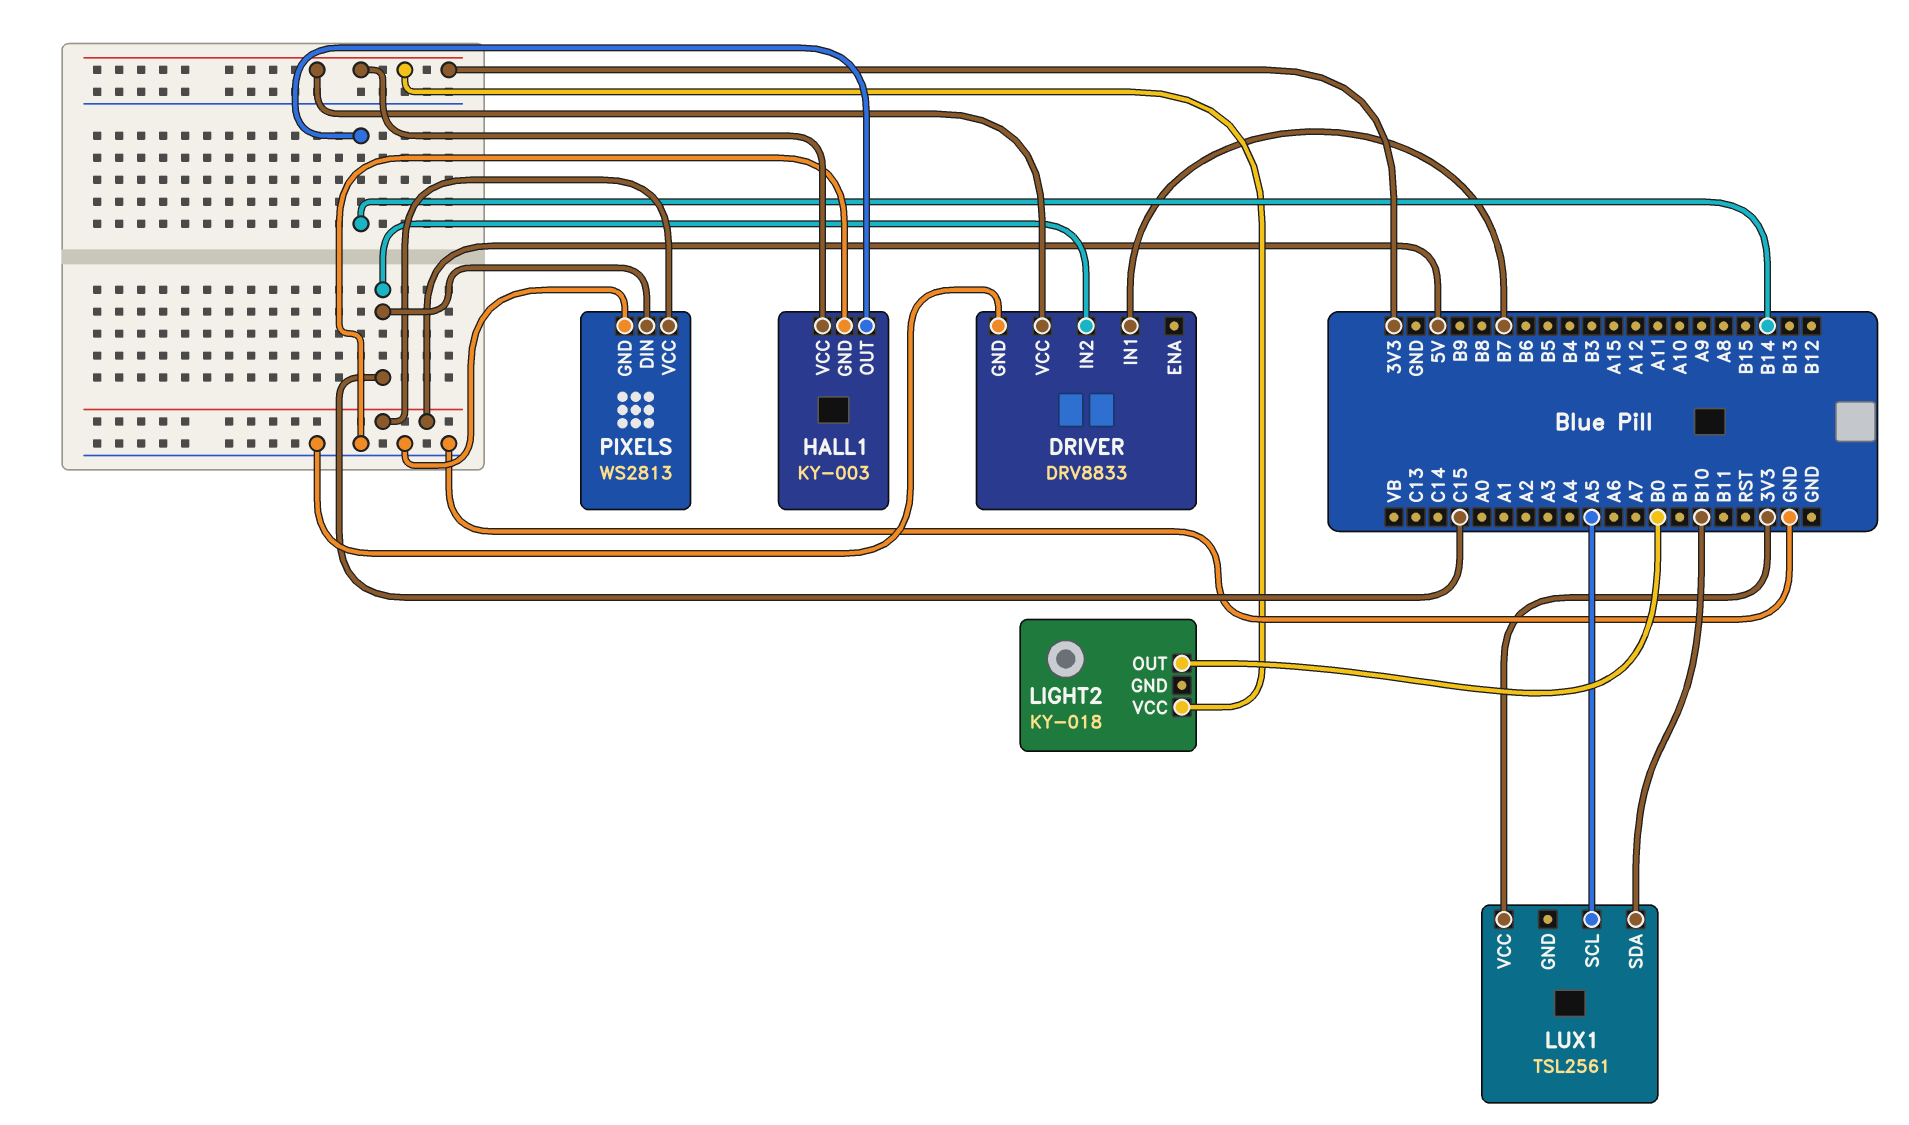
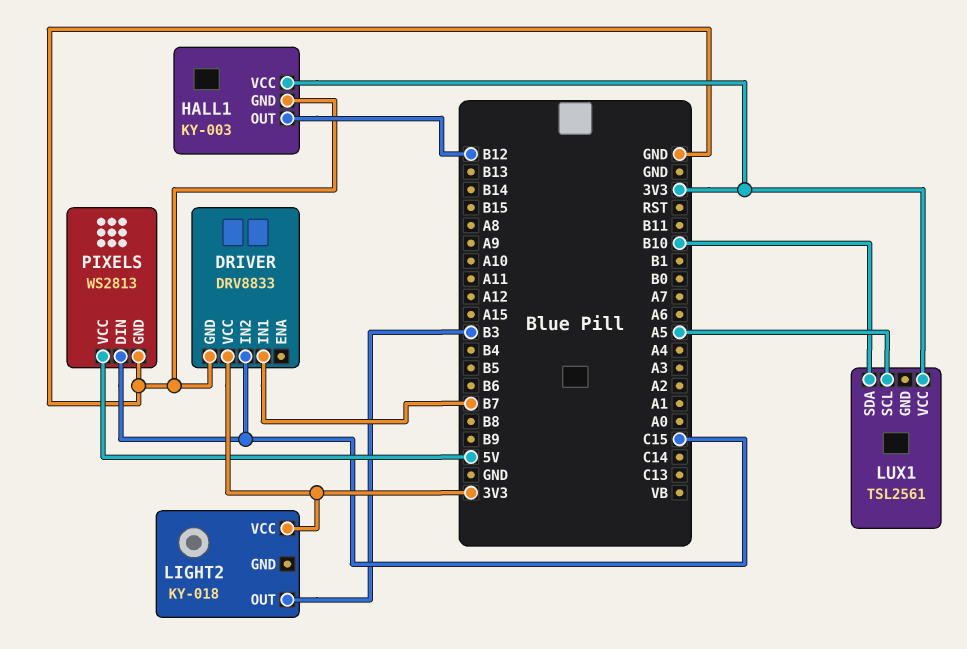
HALL1 pin OUT: B14 -> B12
LIGHT2 pin OUT: B0 -> B3

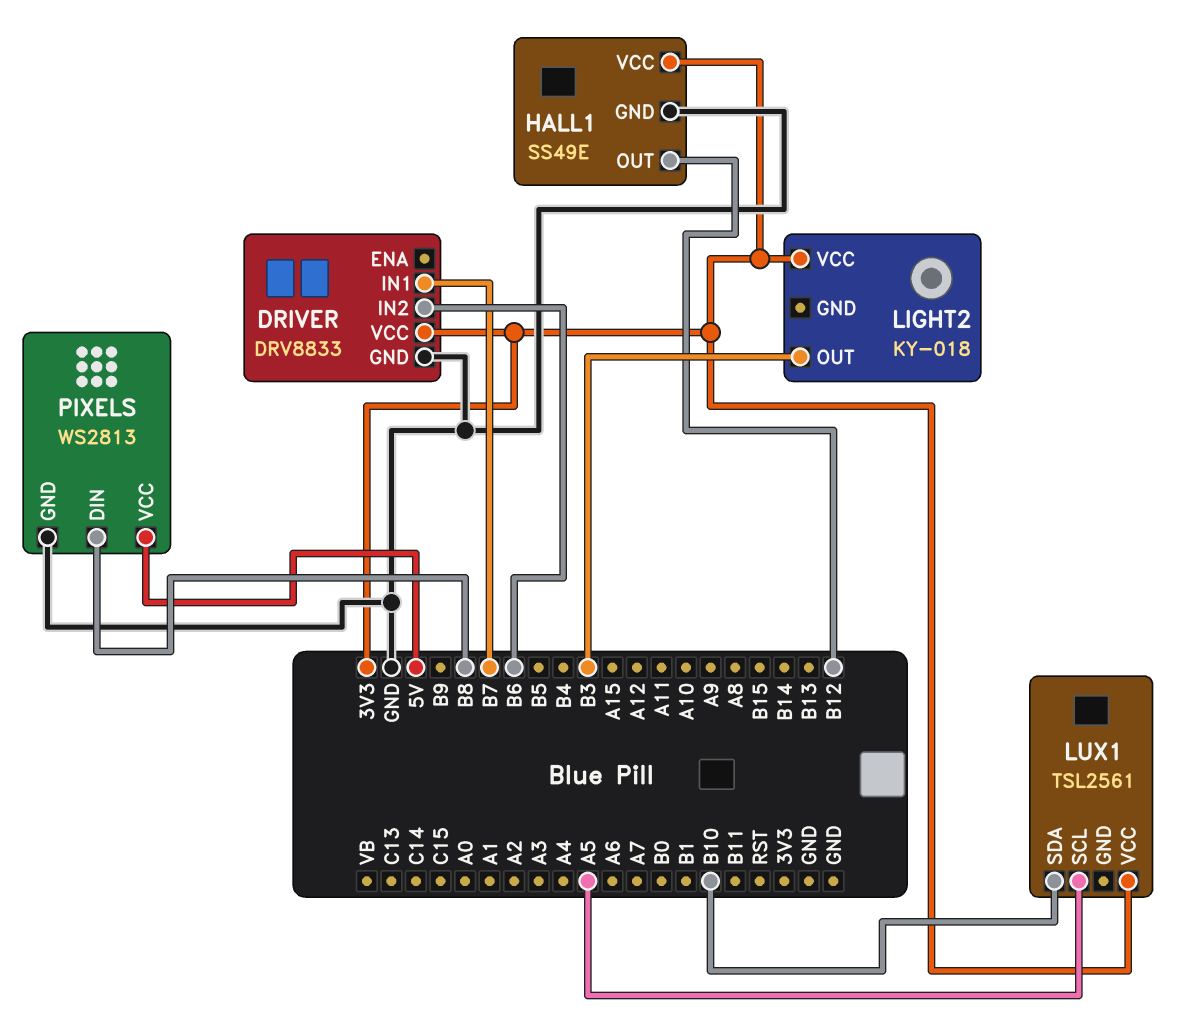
DRIVER pin IN2: C15 -> B6
HALL1: KY-003 -> SS49E
PIXELS pin DIN: C15 -> B8

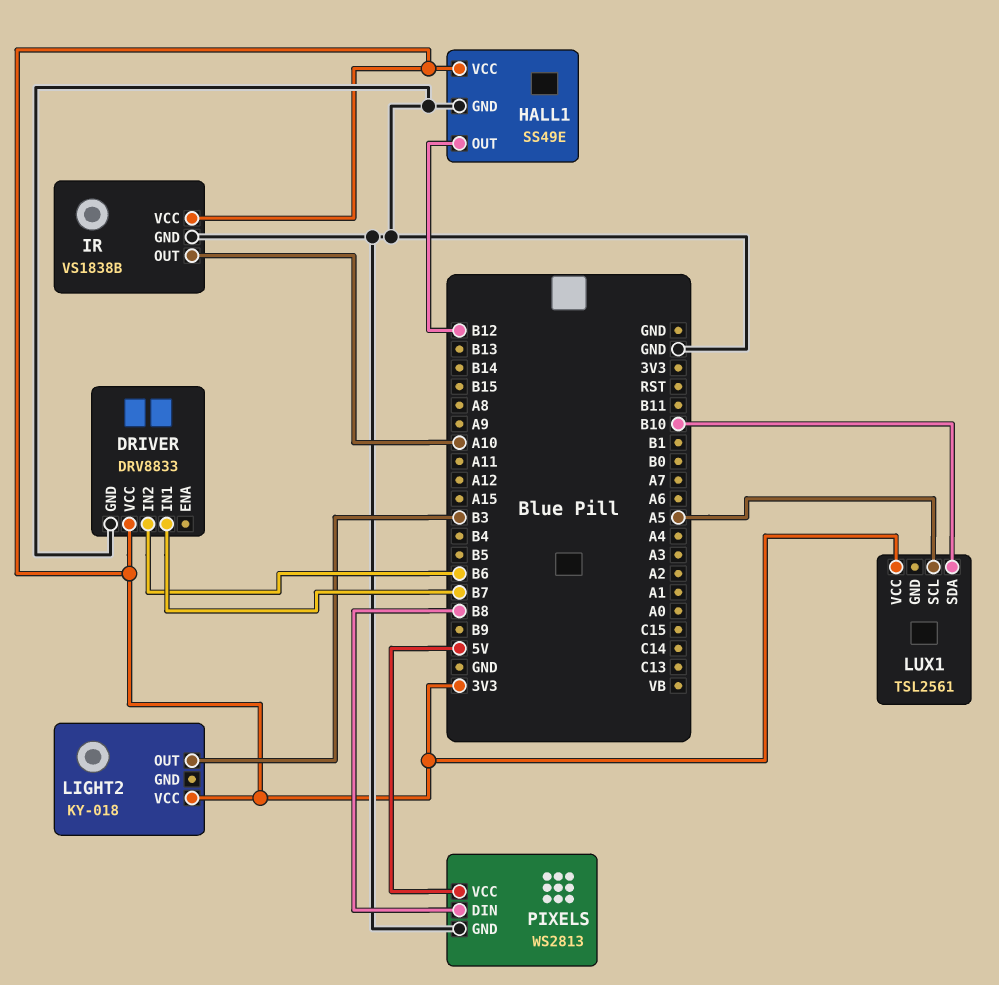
IR: none -> VS1838B
IR pin GND: none -> GND
IR pin OUT: none -> A10
IR pin VCC: none -> 3V3

